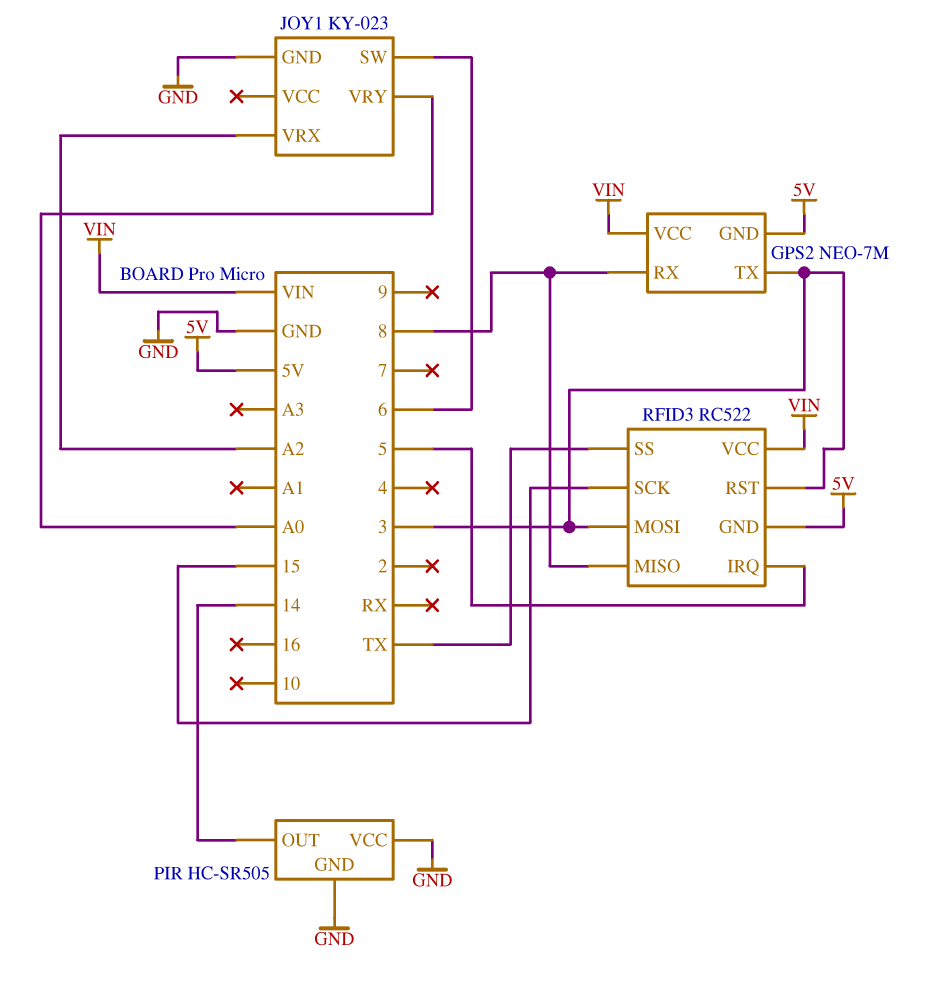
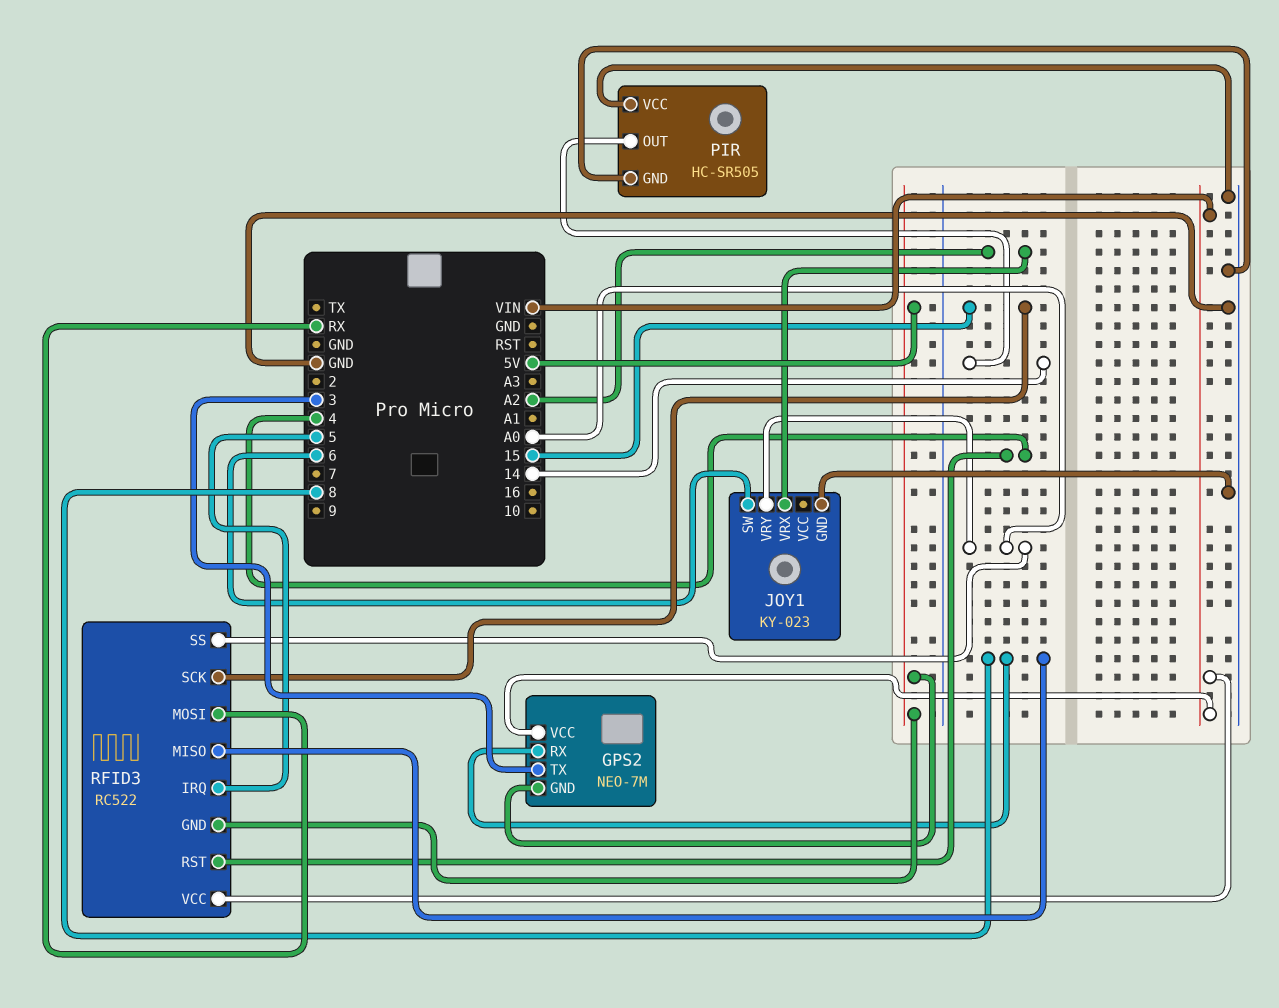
RFID3 pin MOSI: 3 -> RX
RFID3 pin RST: 3 -> 4
RFID3 pin SS: TX -> A0

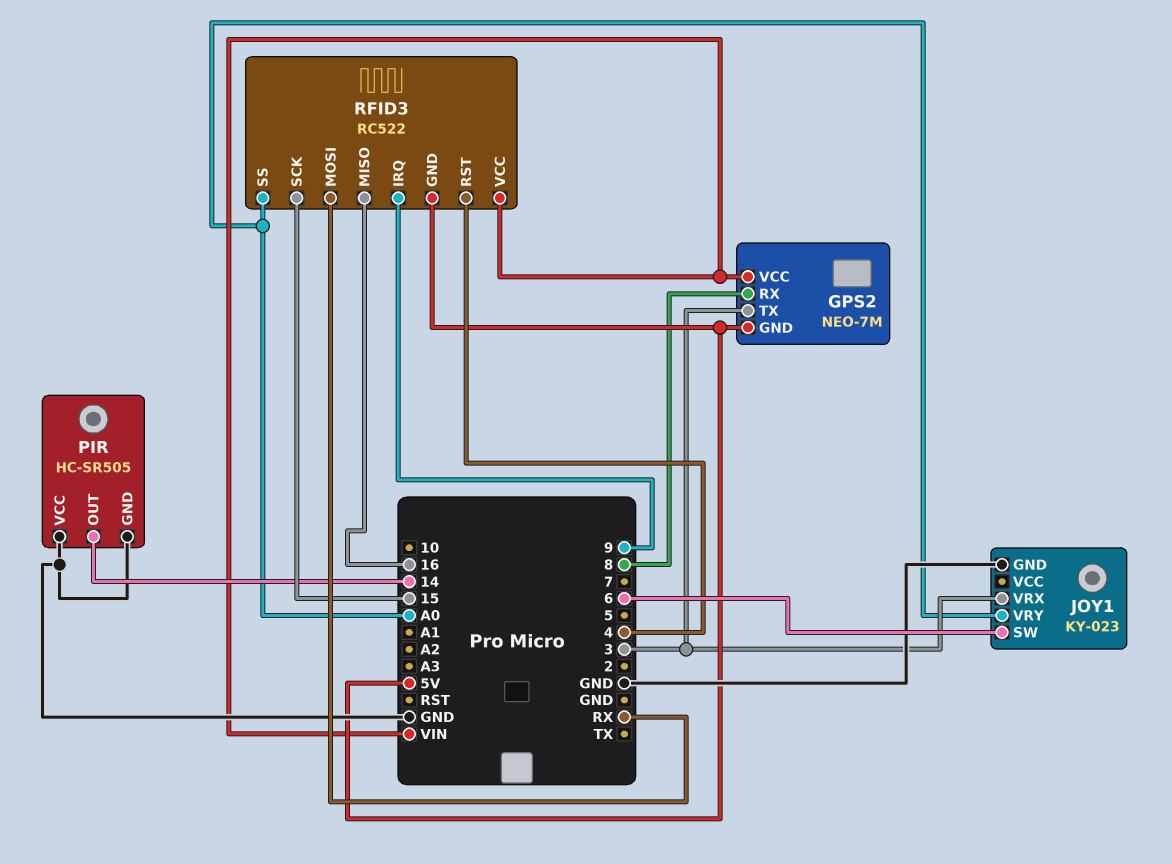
JOY1 pin VRX: A2 -> 3
RFID3 pin IRQ: 5 -> 9
RFID3 pin MISO: 8 -> 16

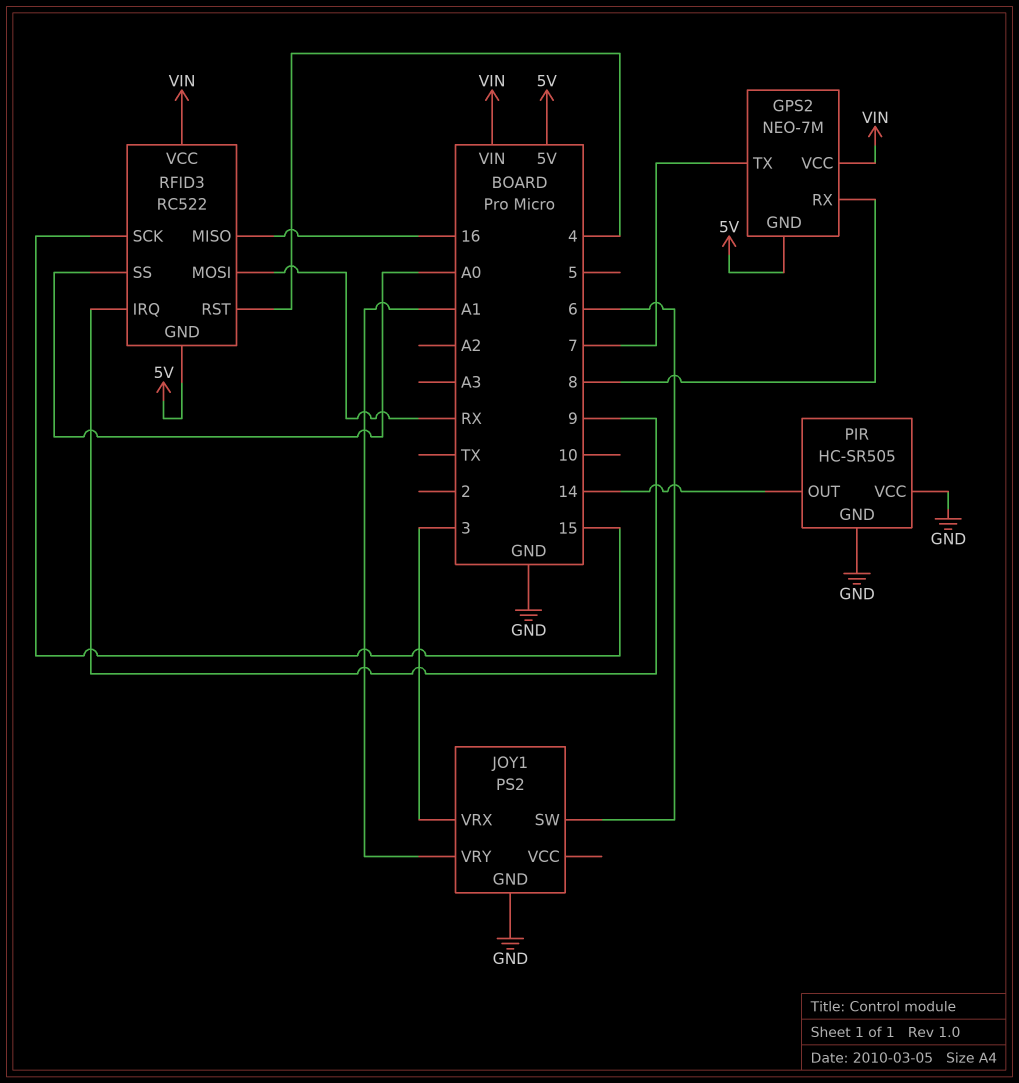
GPS2 pin TX: 3 -> 7
JOY1: KY-023 -> PS2
JOY1 pin VRY: A0 -> A1

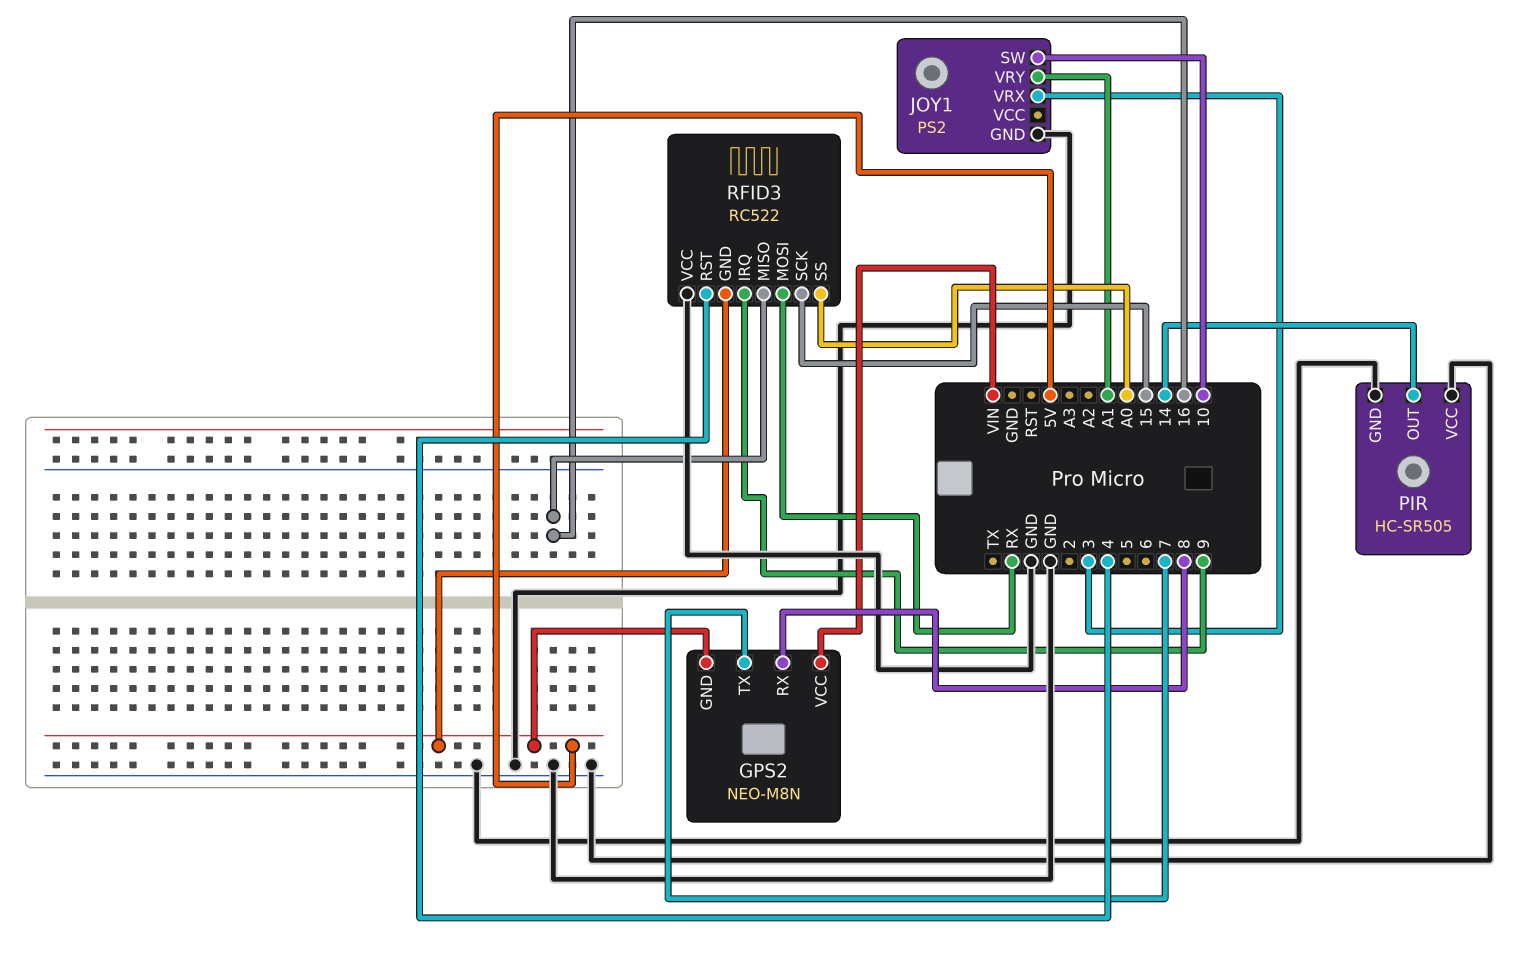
GPS2: NEO-7M -> NEO-M8N
JOY1 pin SW: 6 -> 10
RFID3 pin VCC: VIN -> GND

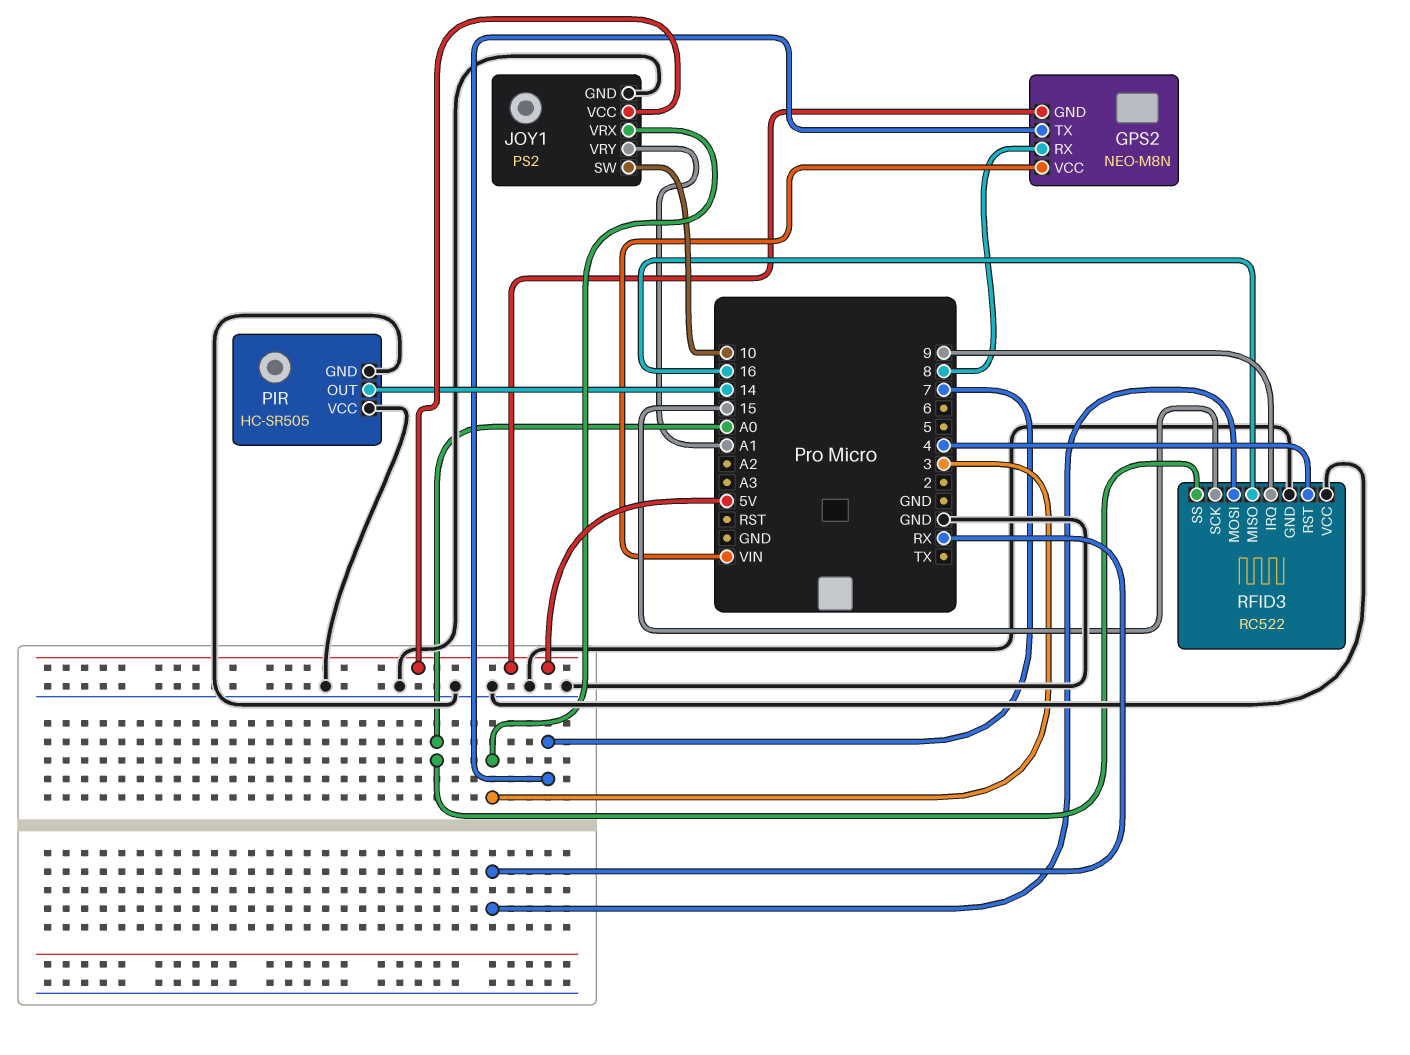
JOY1 pin VCC: none -> 5V
RFID3 pin GND: 5V -> GND

